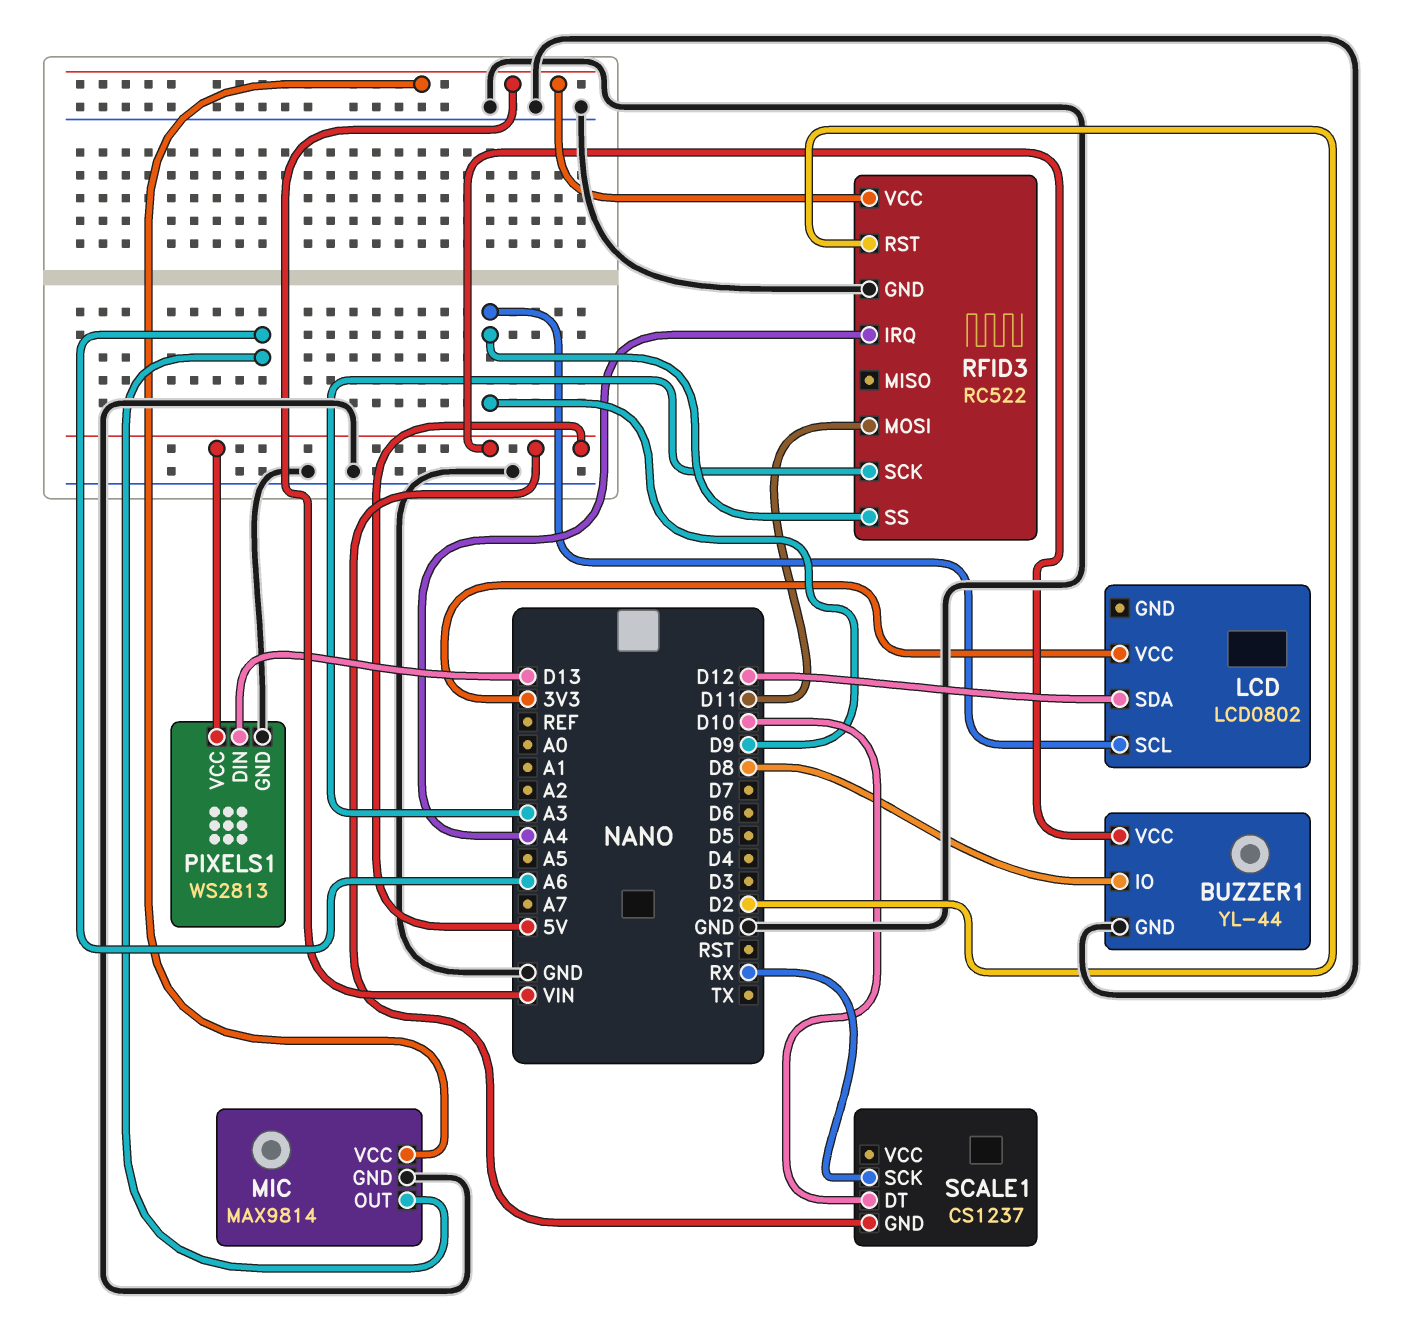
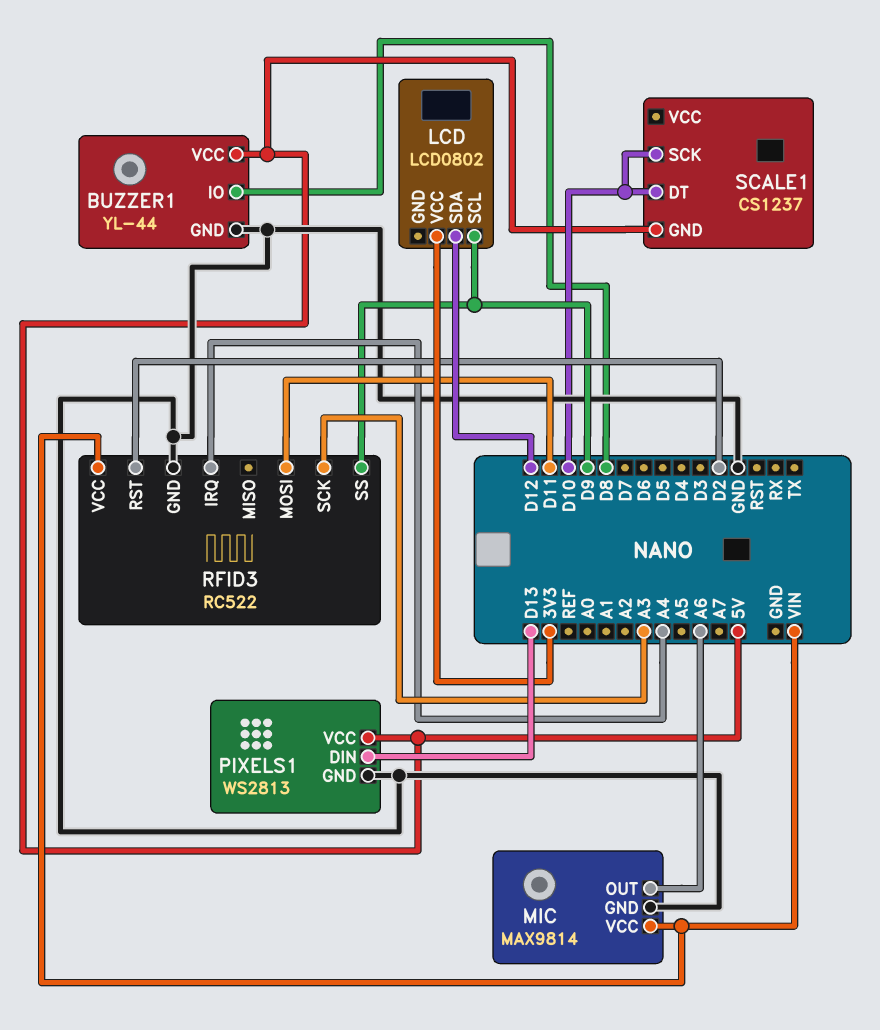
SCALE1 pin SCK: RX -> D10

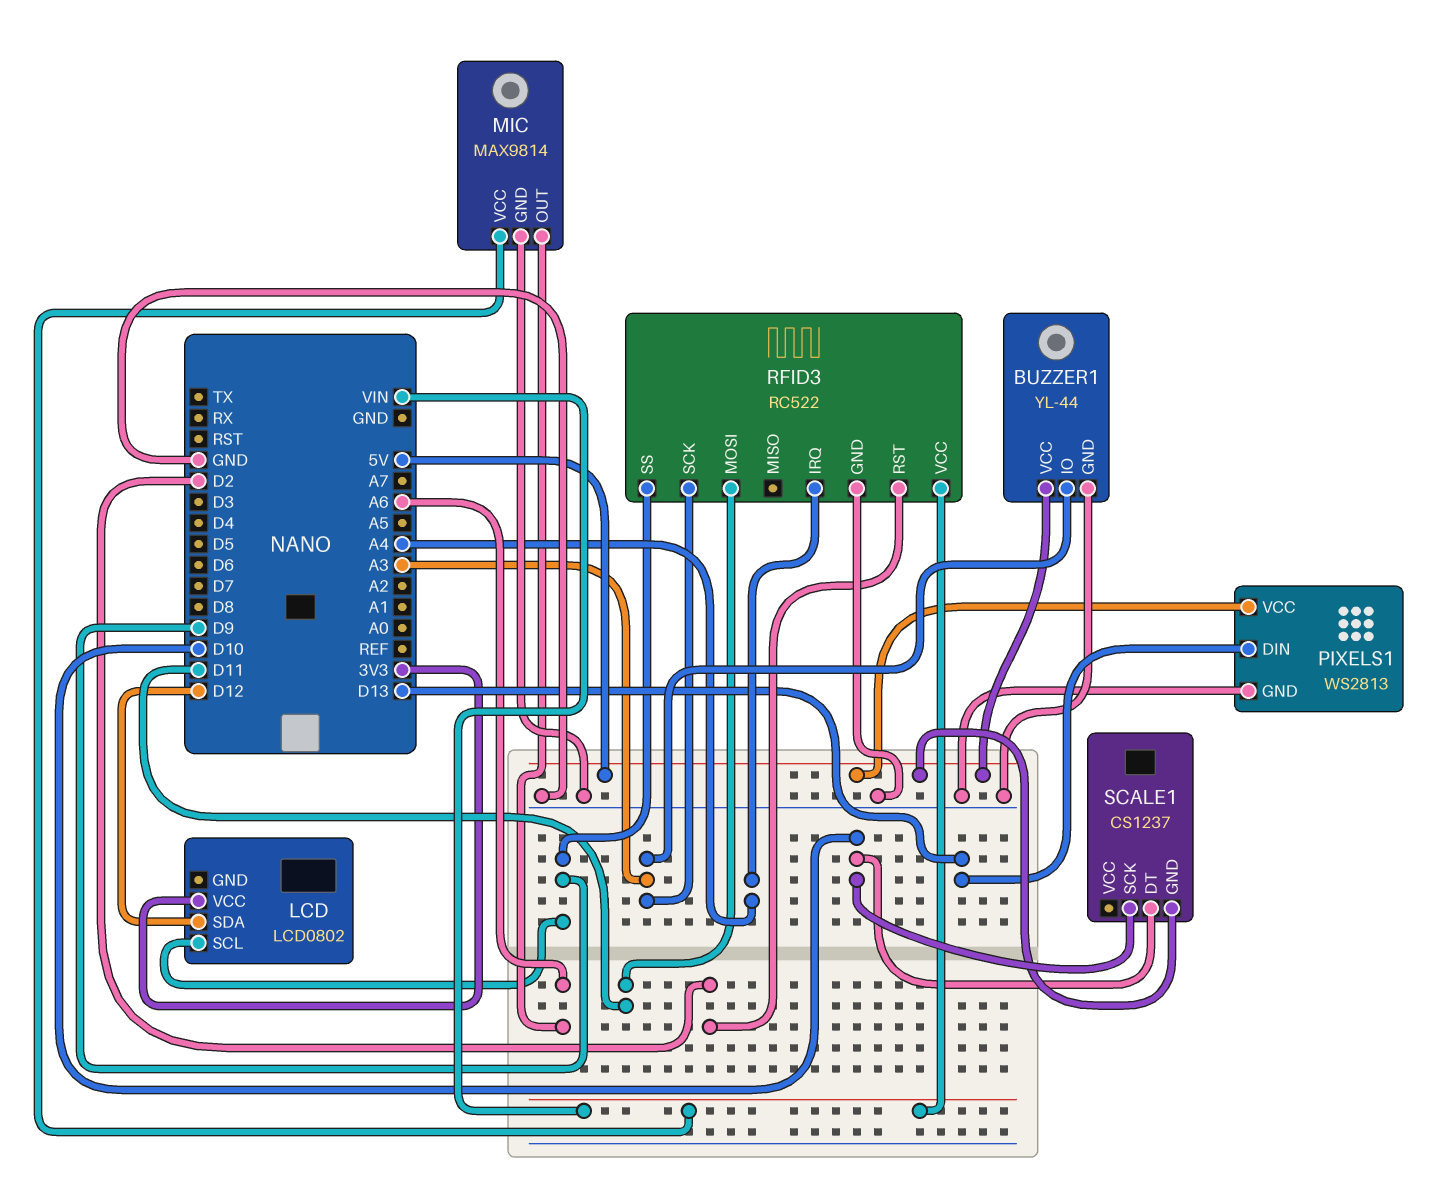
BUZZER1 pin IO: D8 -> A3

